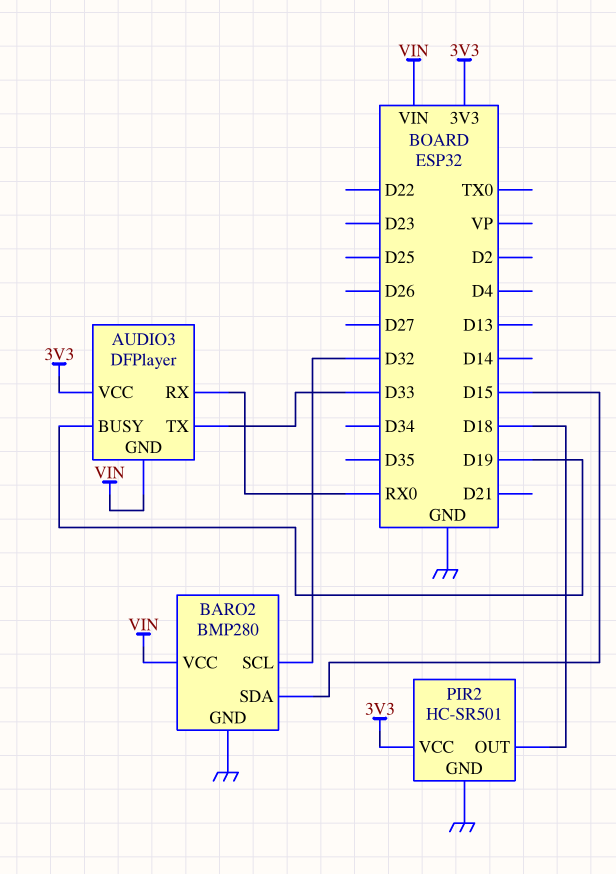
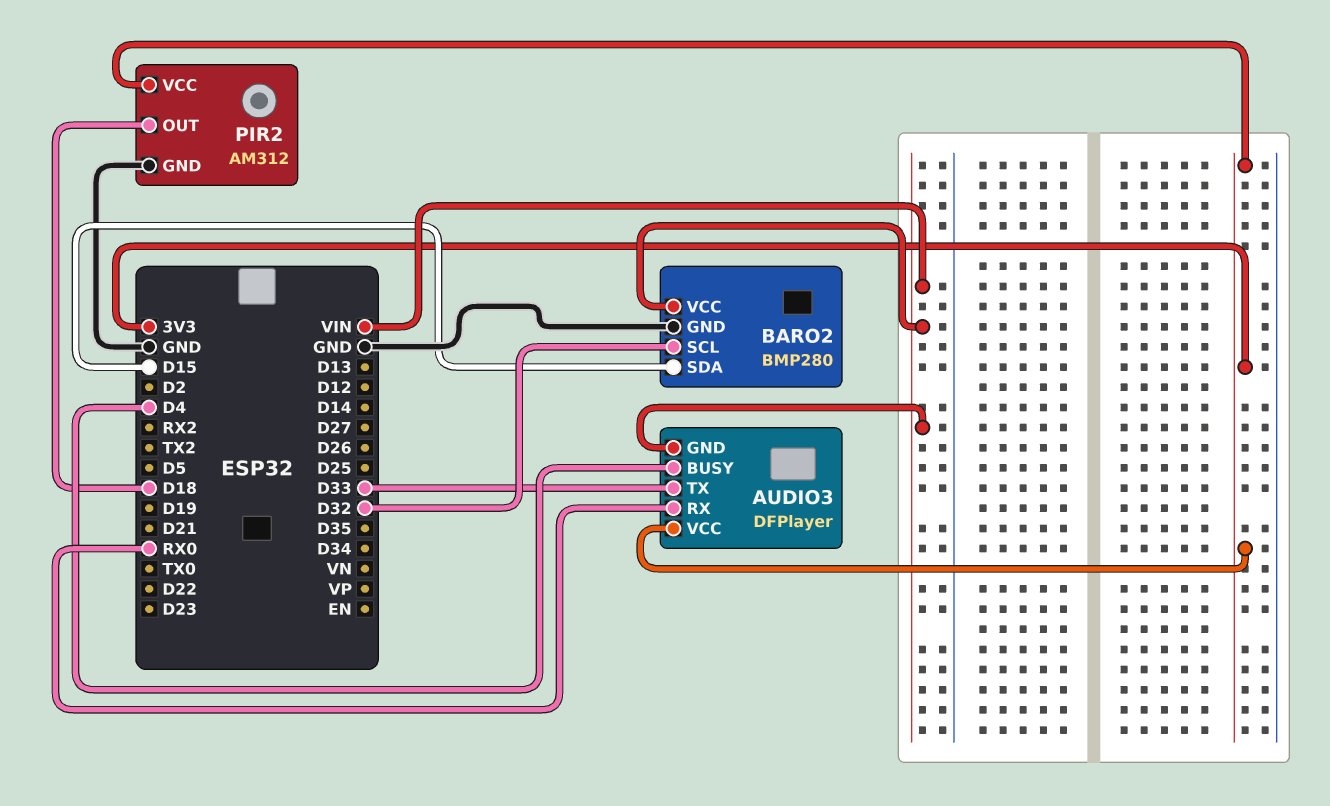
AUDIO3 pin BUSY: D19 -> D4
PIR2: HC-SR501 -> AM312

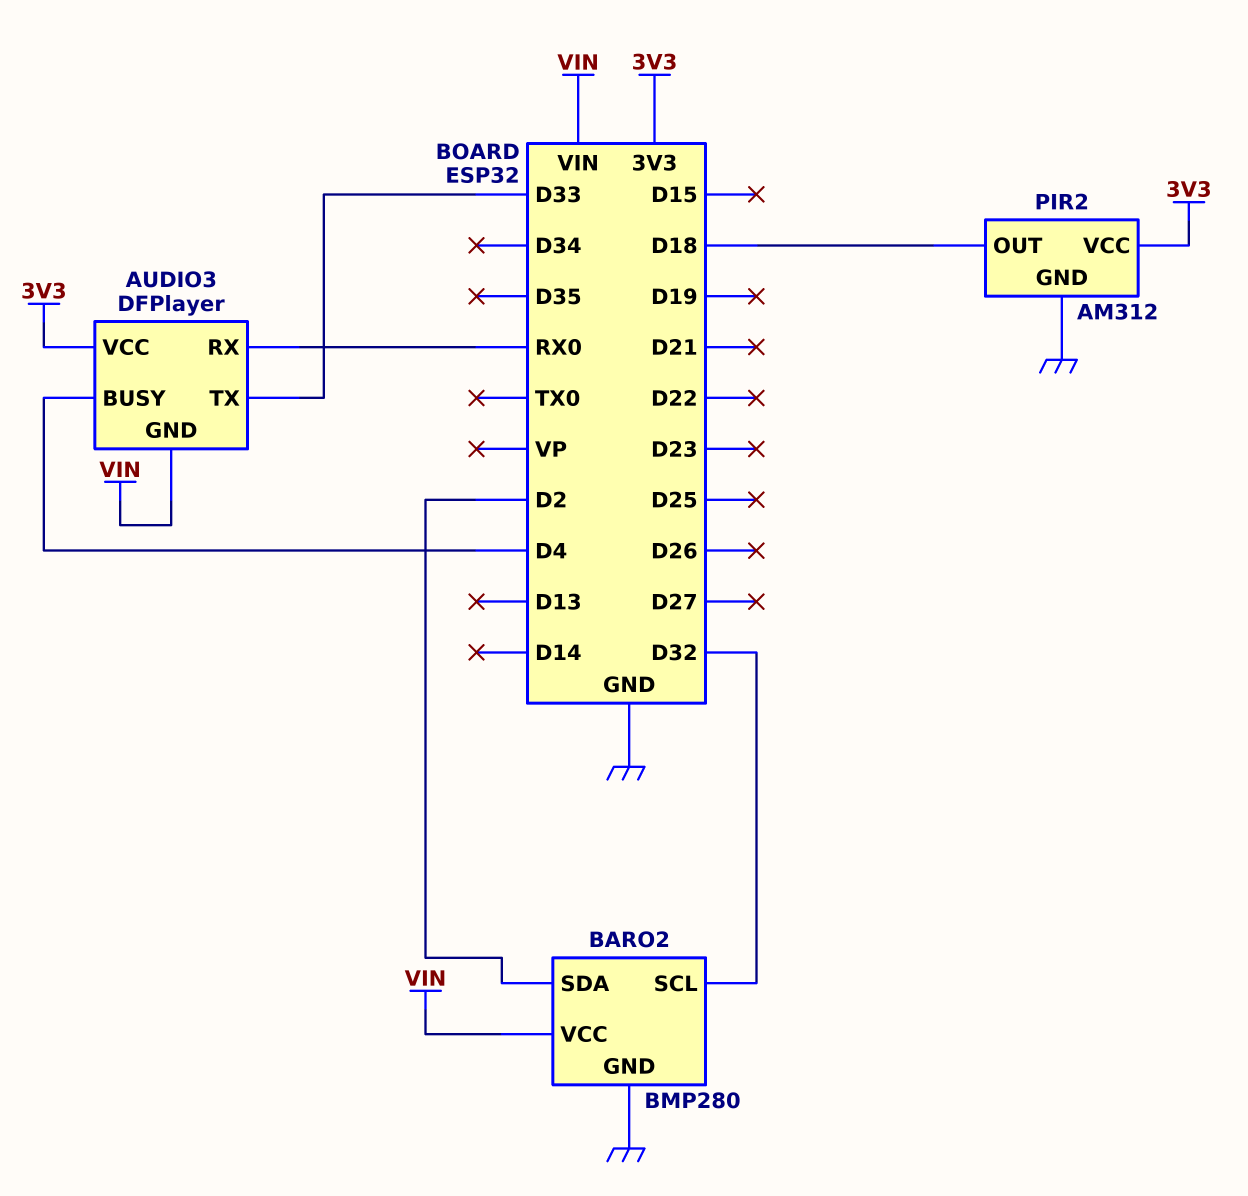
BARO2 pin SDA: D15 -> D2

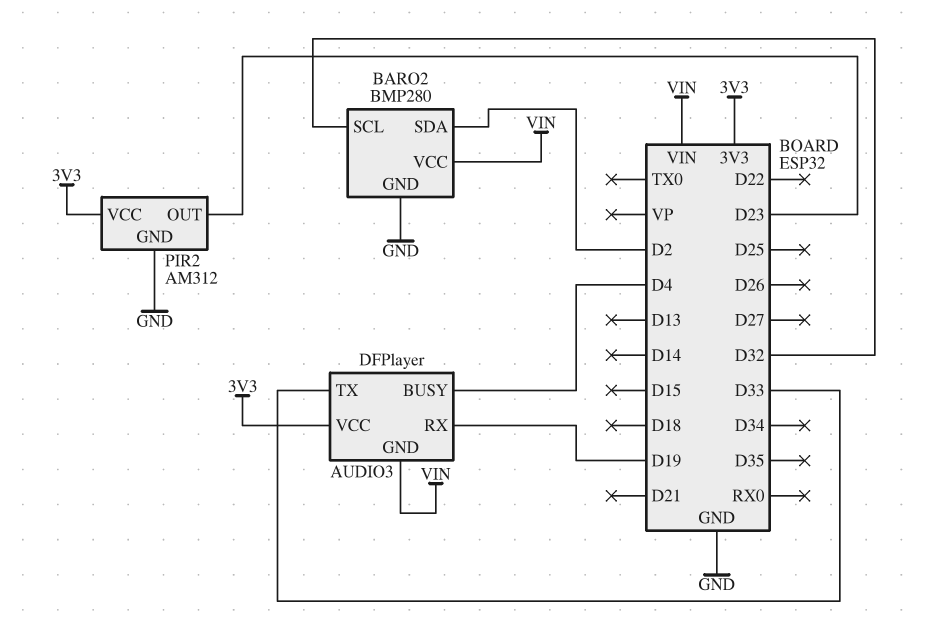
AUDIO3 pin RX: RX0 -> D19
PIR2 pin OUT: D18 -> D23

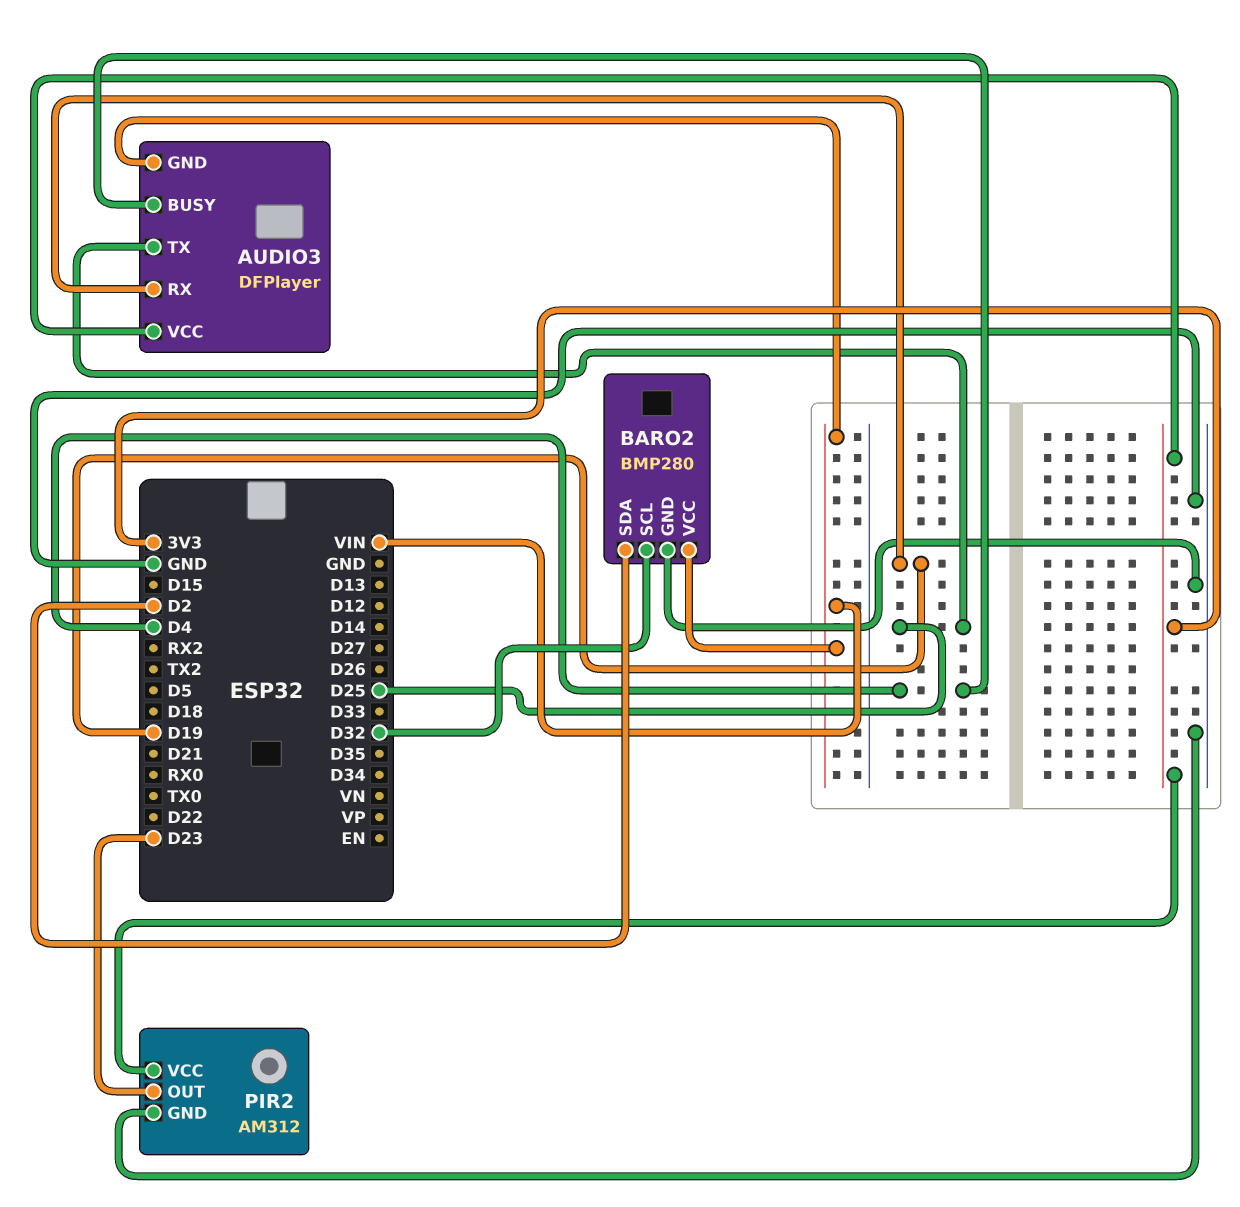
AUDIO3 pin TX: D33 -> D25

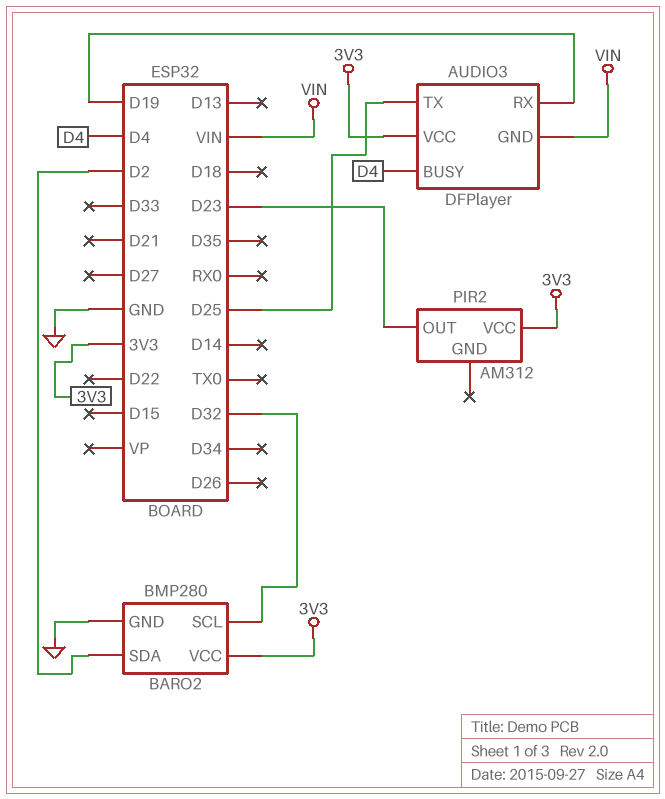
BARO2 pin VCC: VIN -> 3V3
PIR2 pin GND: GND -> none

